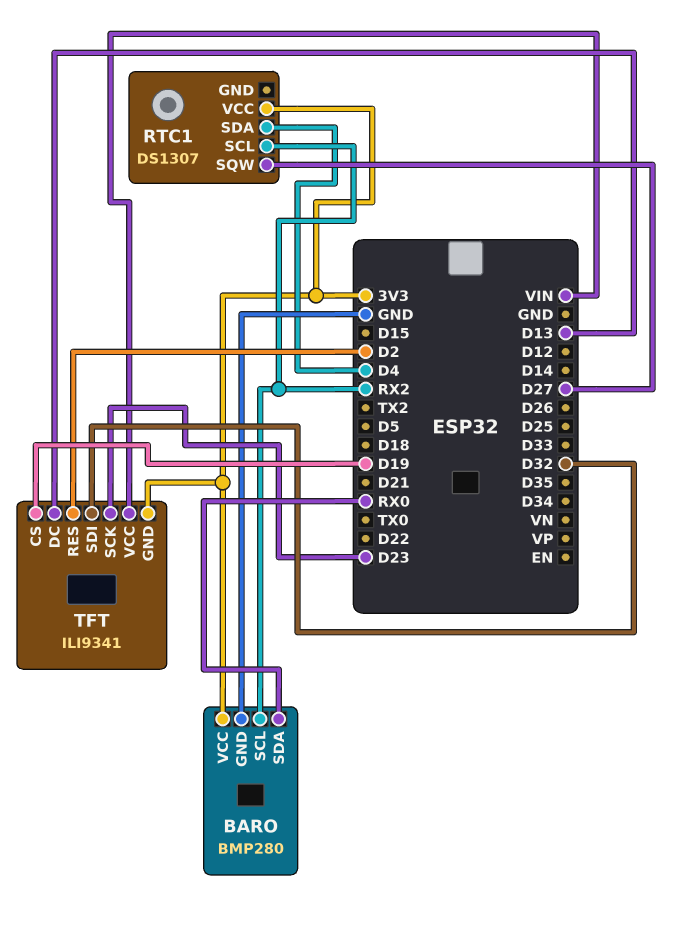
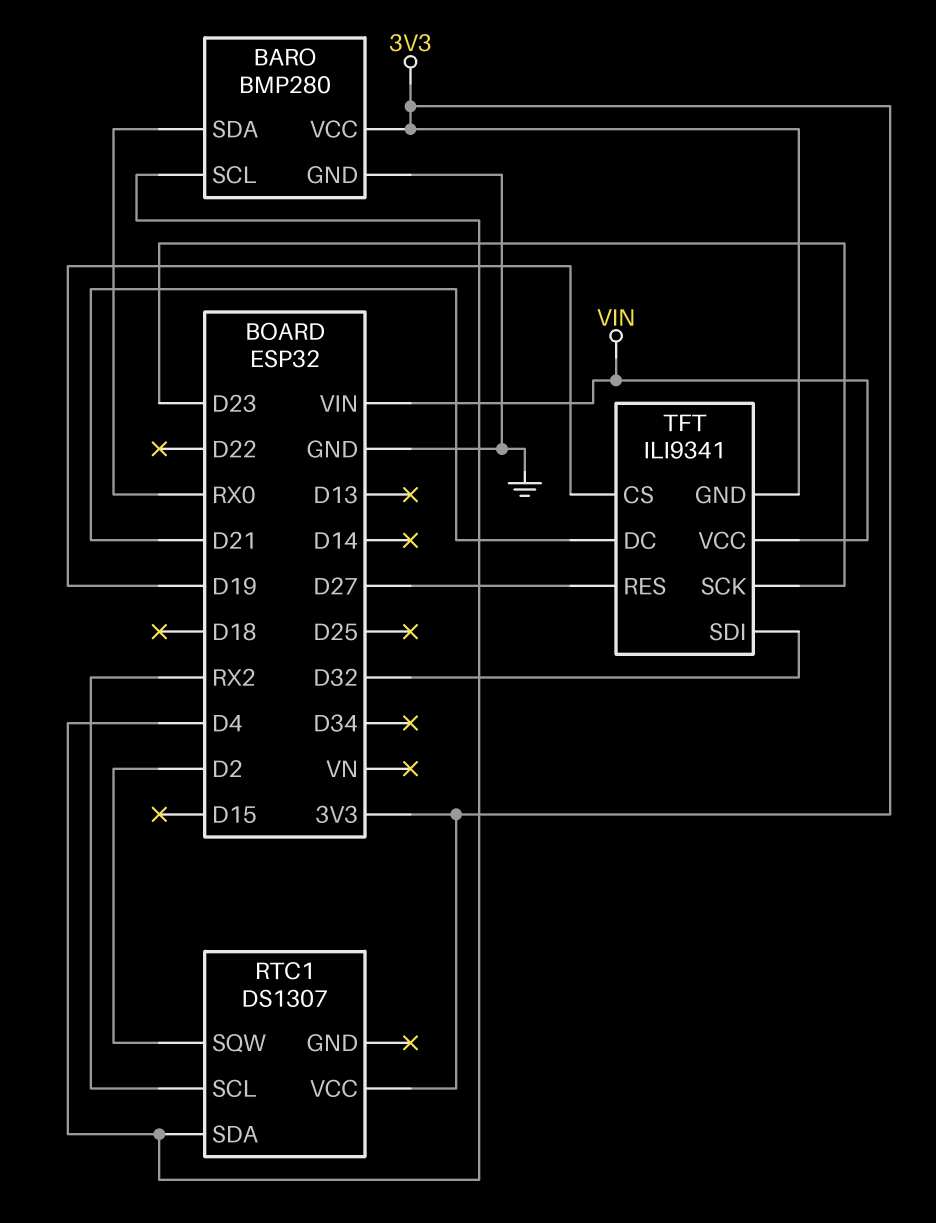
BARO pin SCL: RX2 -> D4
RTC1 pin SQW: D27 -> D2
TFT pin DC: D13 -> D21
TFT pin RES: D2 -> D27

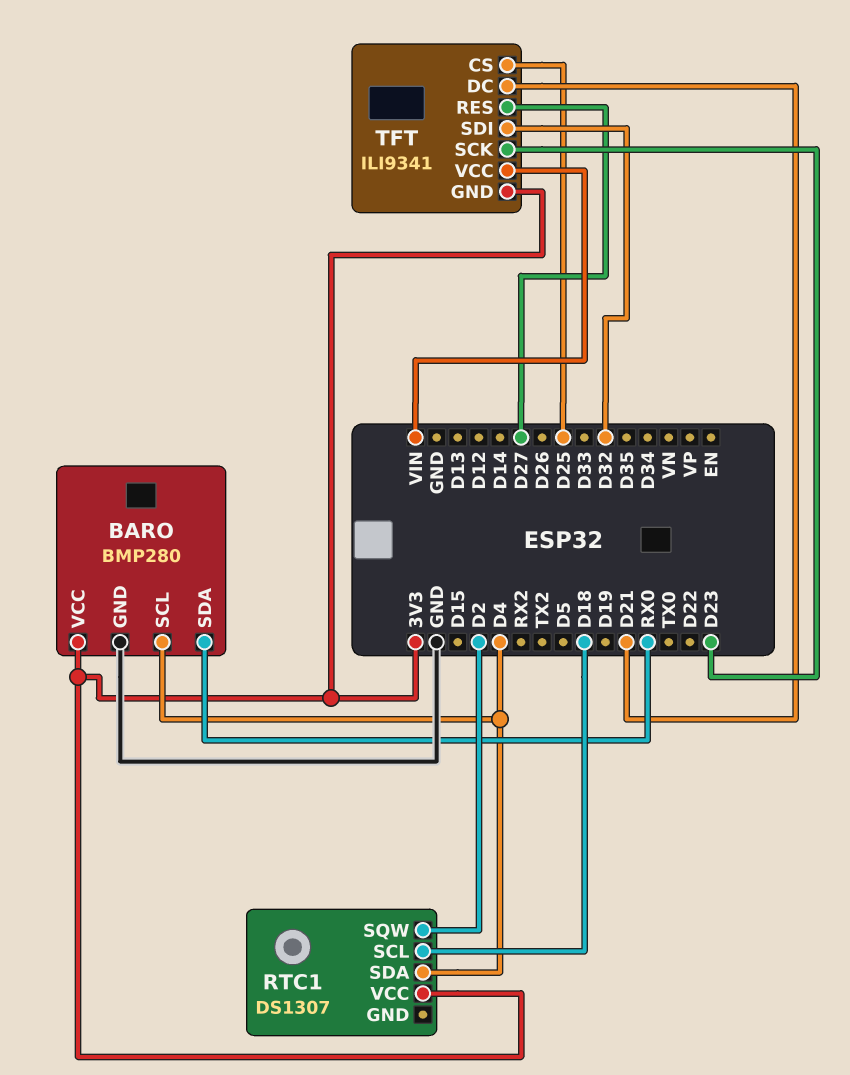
RTC1 pin SCL: RX2 -> D18
TFT pin CS: D19 -> D25

